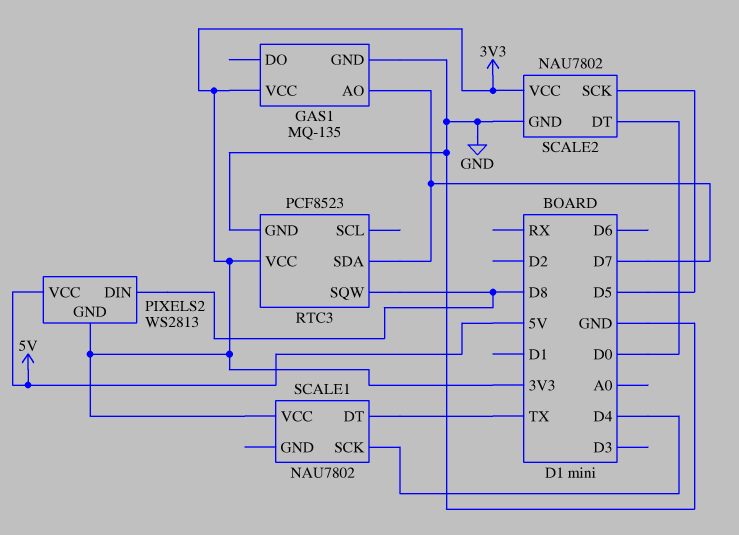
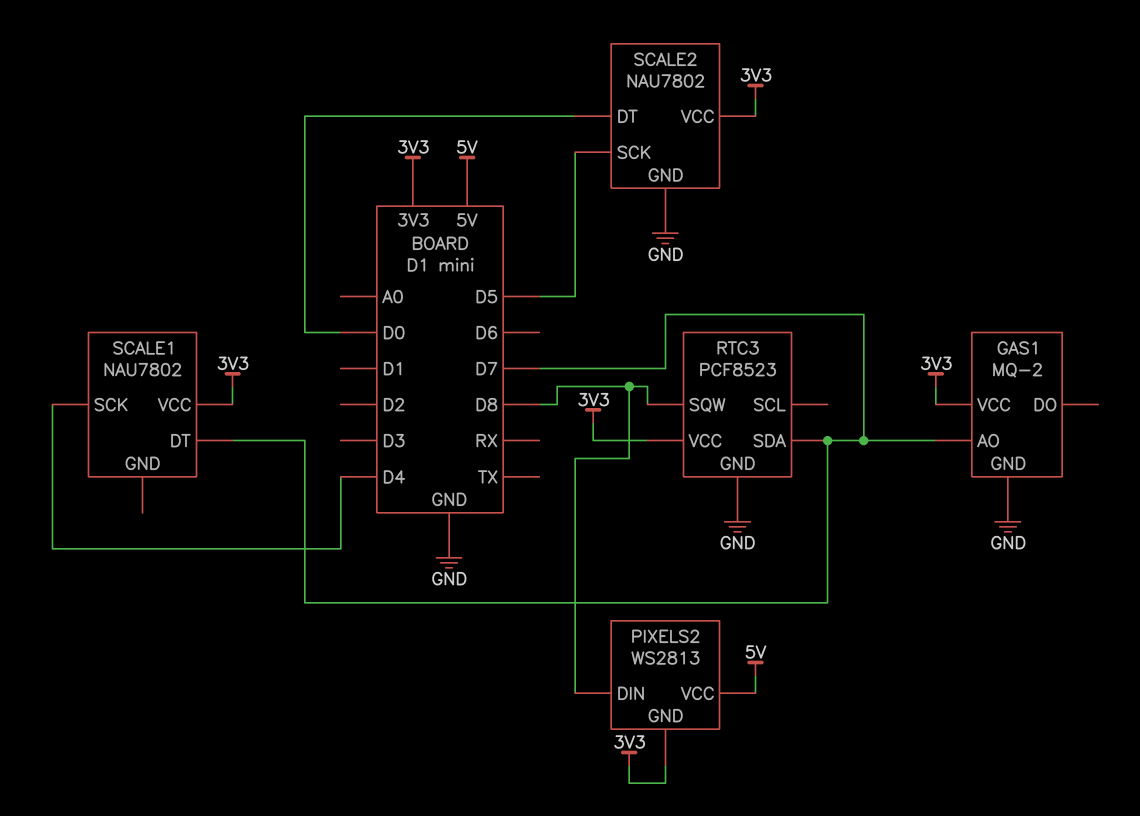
GAS1: MQ-135 -> MQ-2
SCALE1 pin DT: TX -> D7

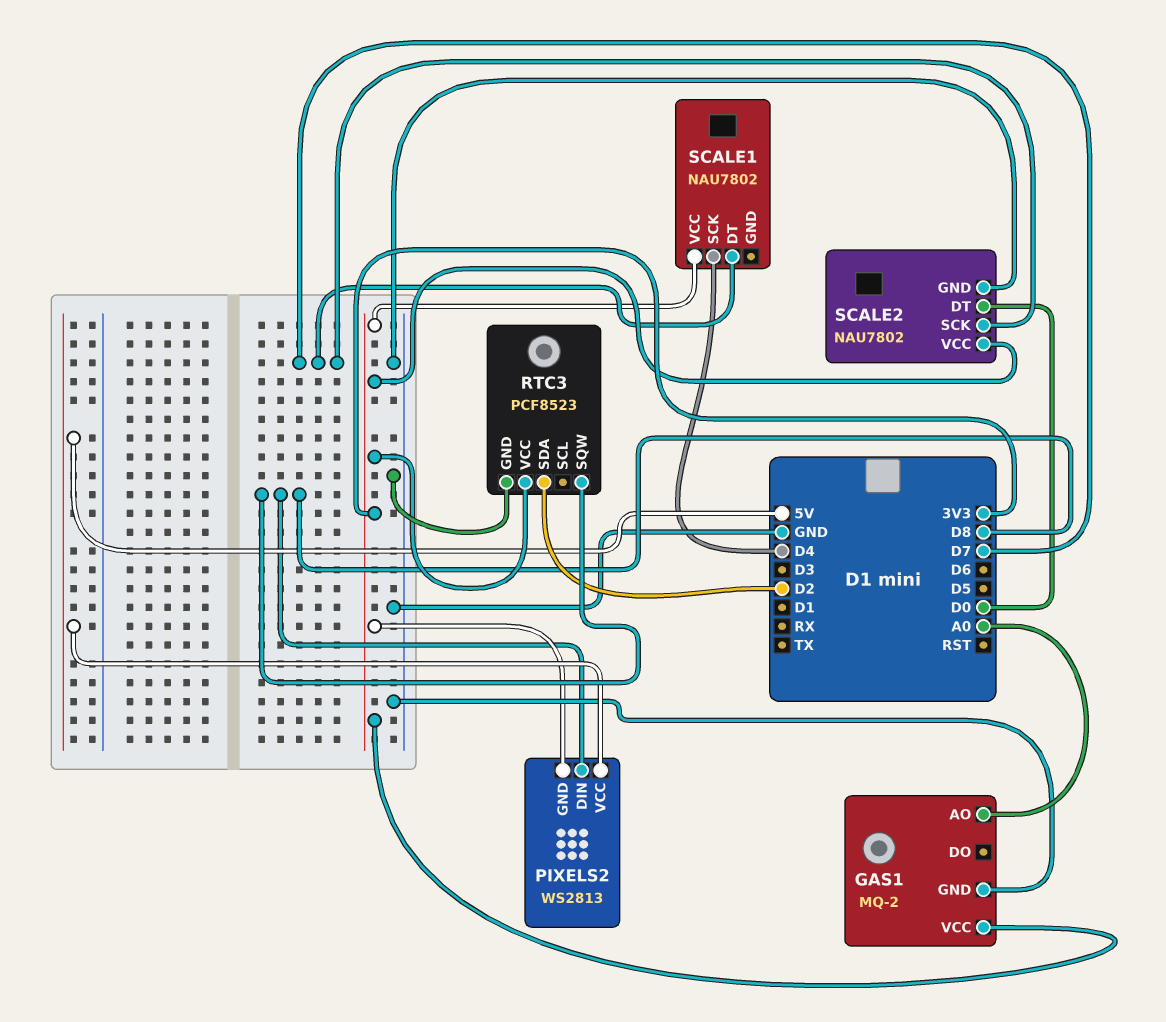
GAS1 pin AO: D7 -> A0
RTC3 pin SDA: D7 -> D2
SCALE2 pin SCK: D5 -> D7

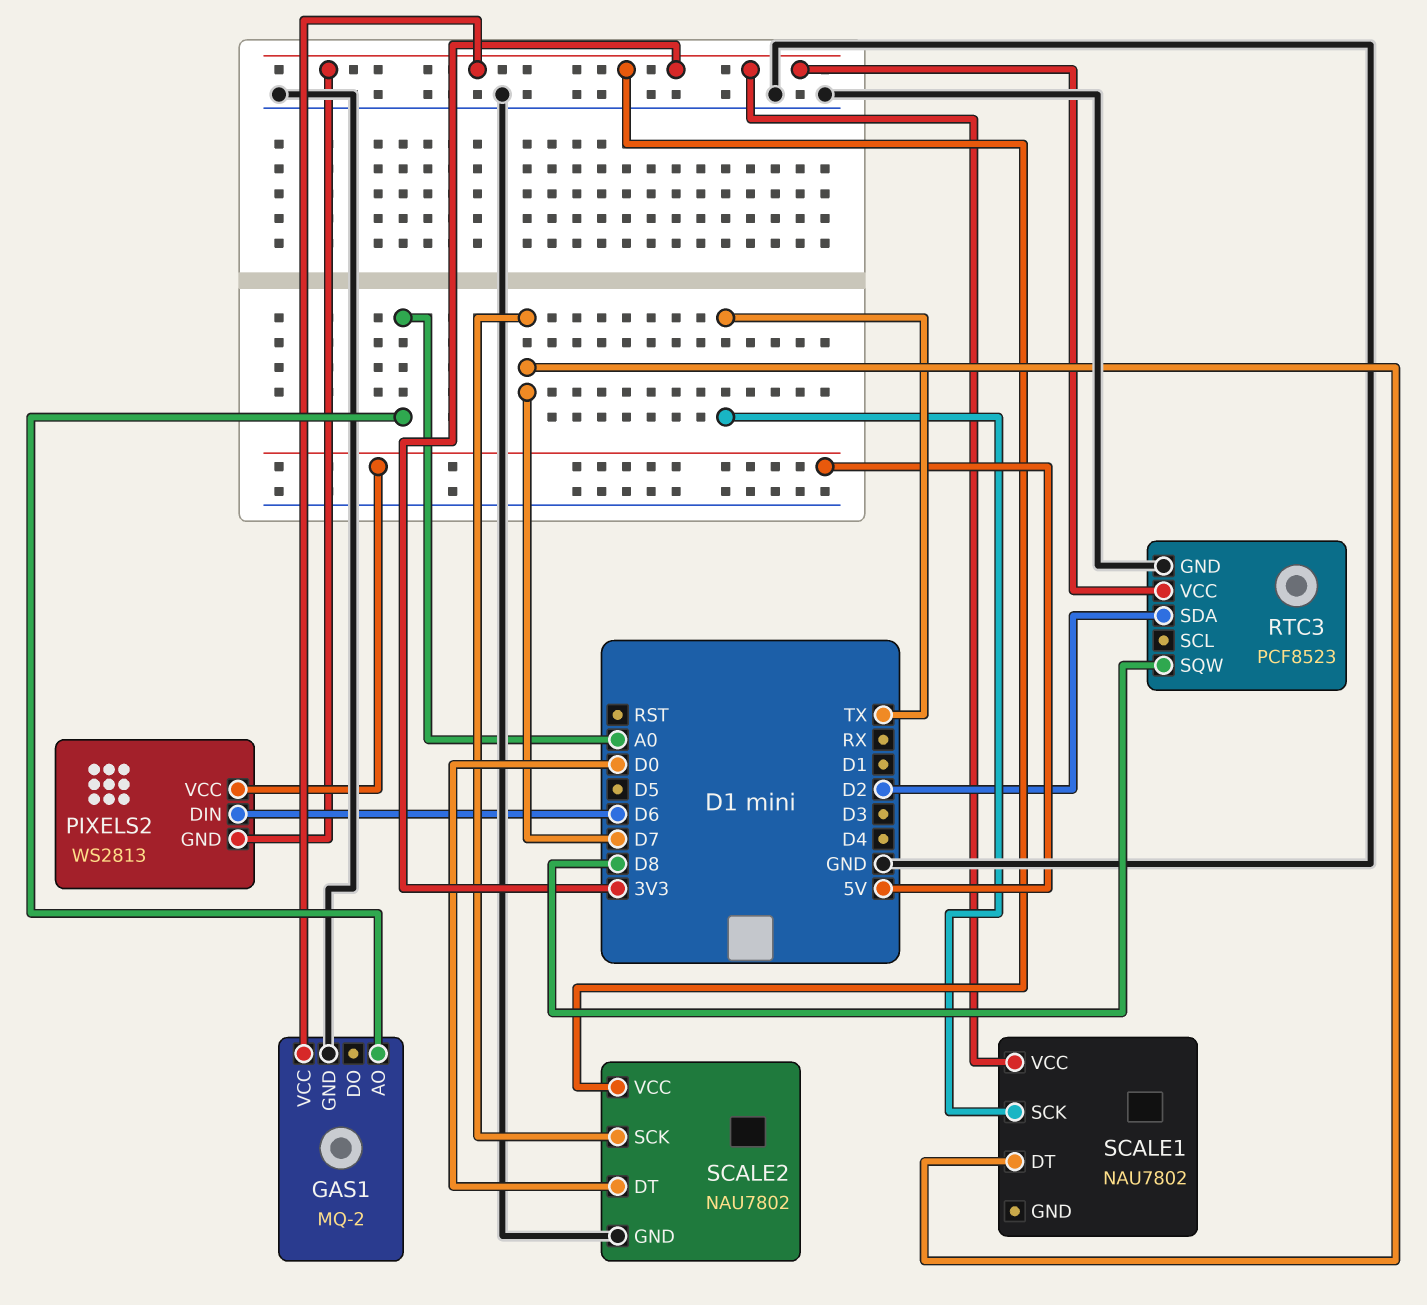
PIXELS2 pin DIN: D8 -> D6
SCALE1 pin SCK: D4 -> TX

